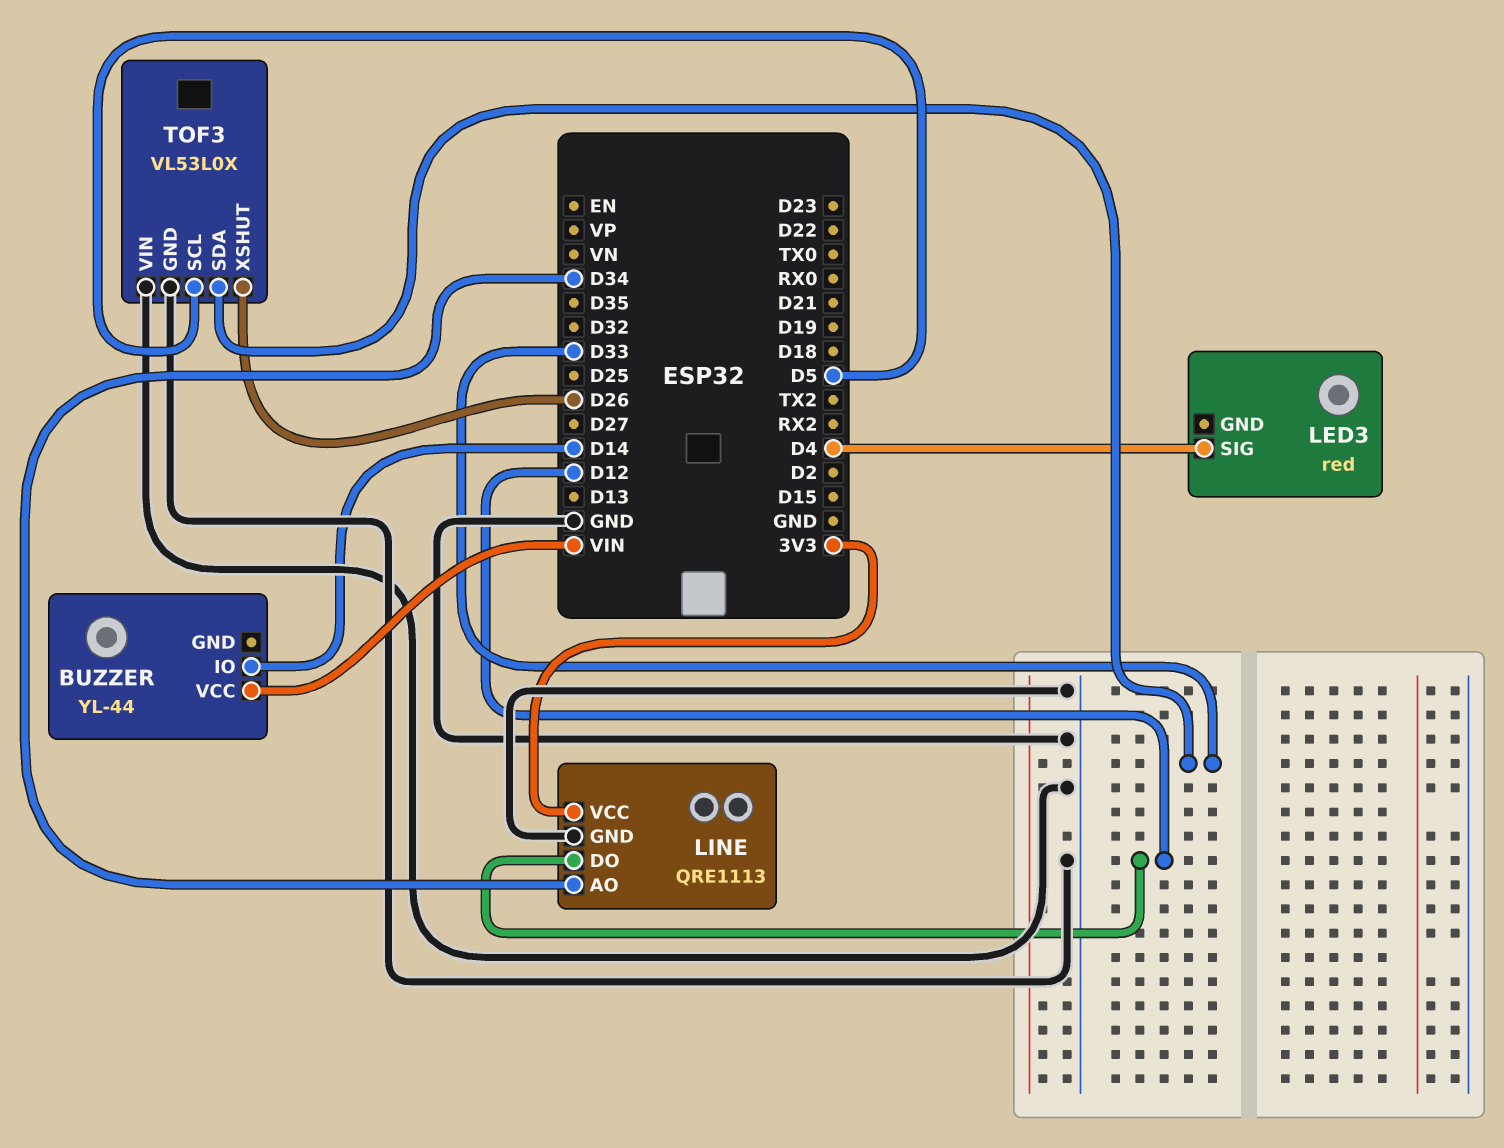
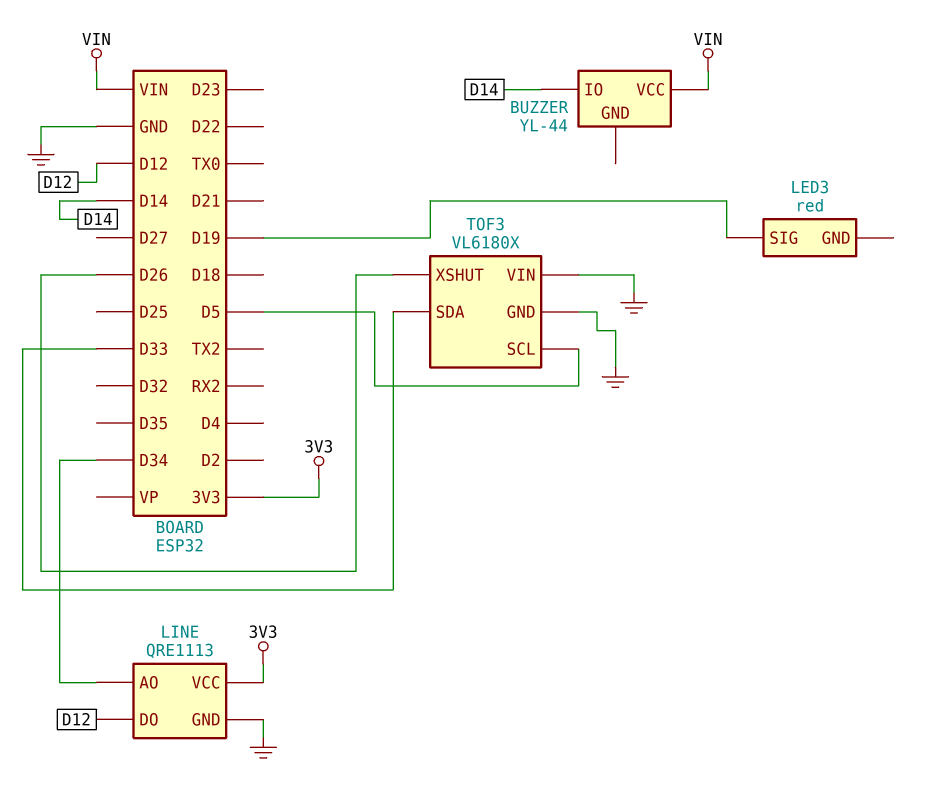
LED3 pin SIG: D4 -> D19
TOF3: VL53L0X -> VL6180X

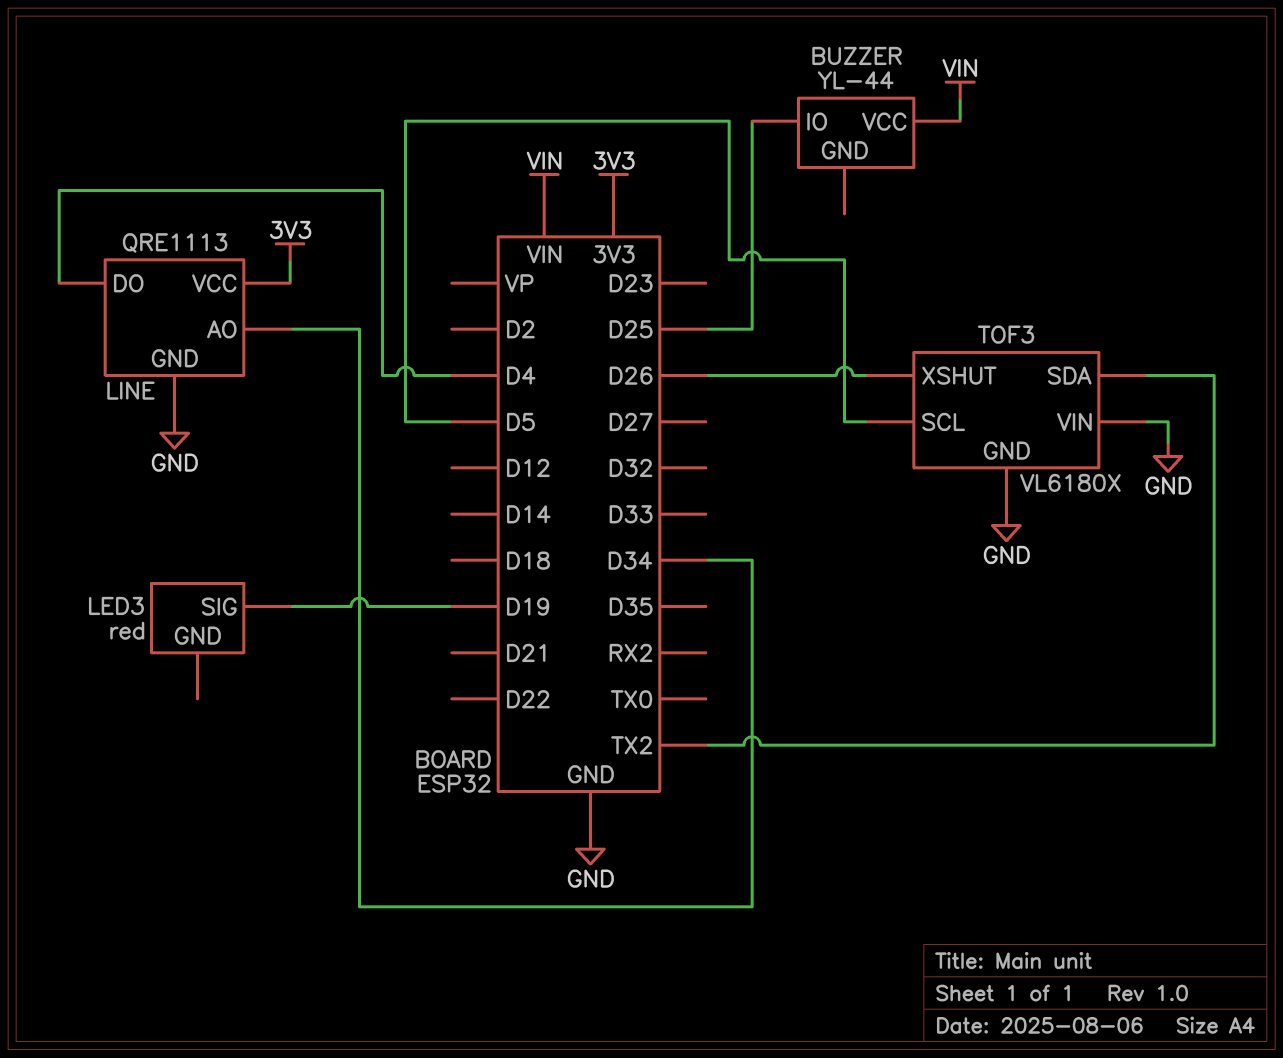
BUZZER pin IO: D14 -> D25
LINE pin DO: D12 -> D4
TOF3 pin SDA: D33 -> TX2

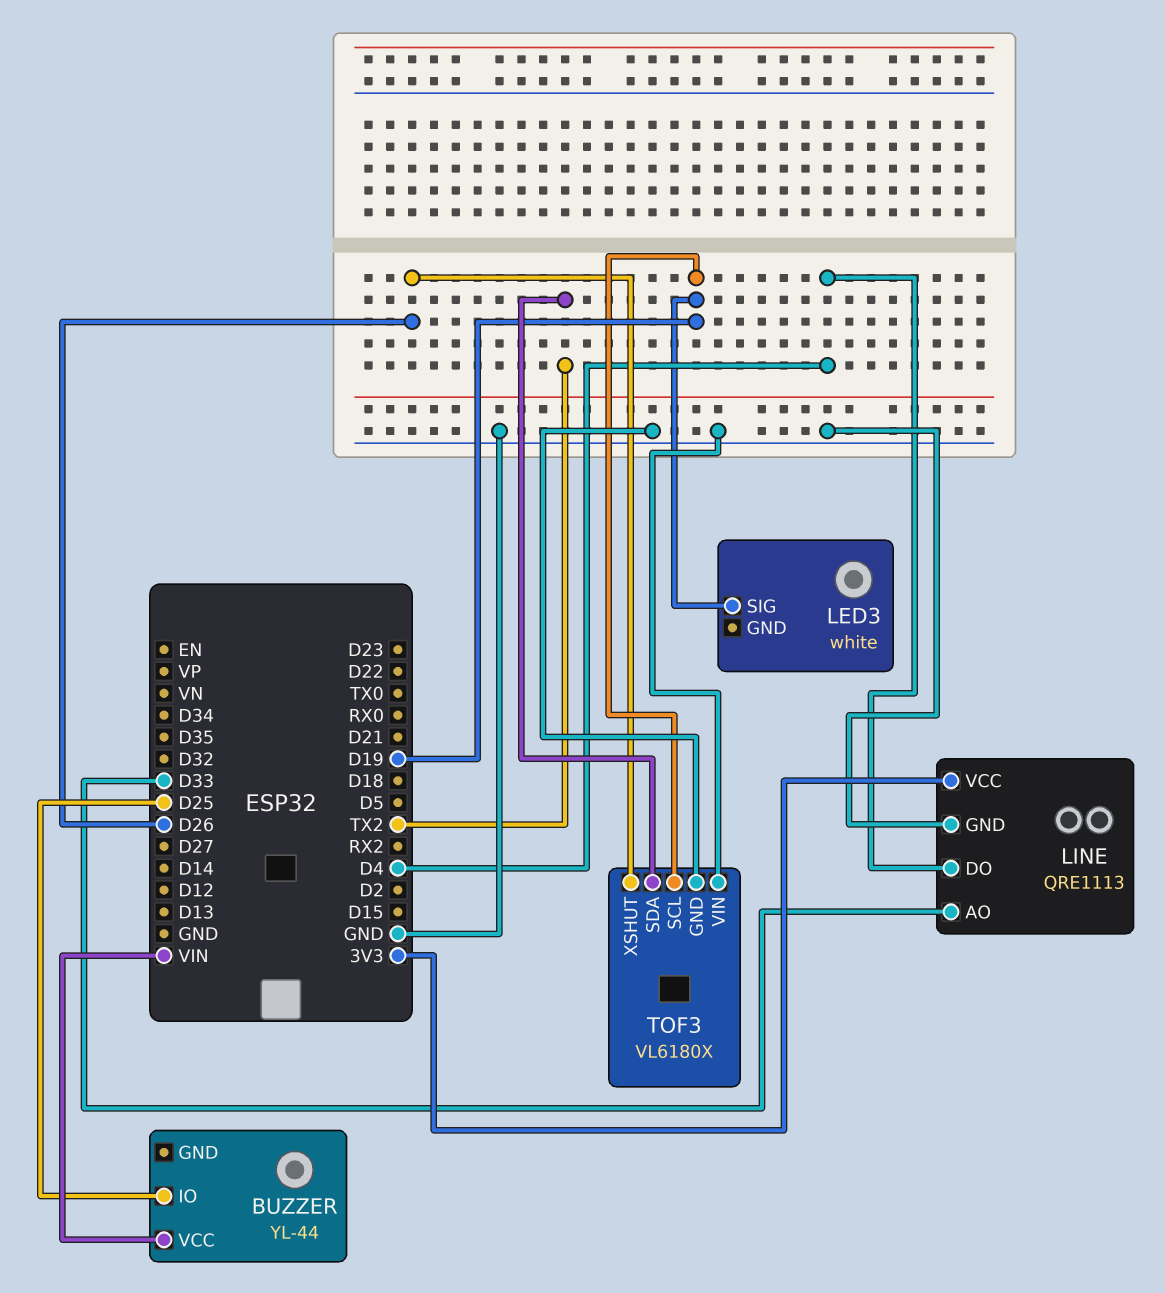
LED3: red -> white
LINE pin AO: D34 -> D33
TOF3 pin SCL: D5 -> D19

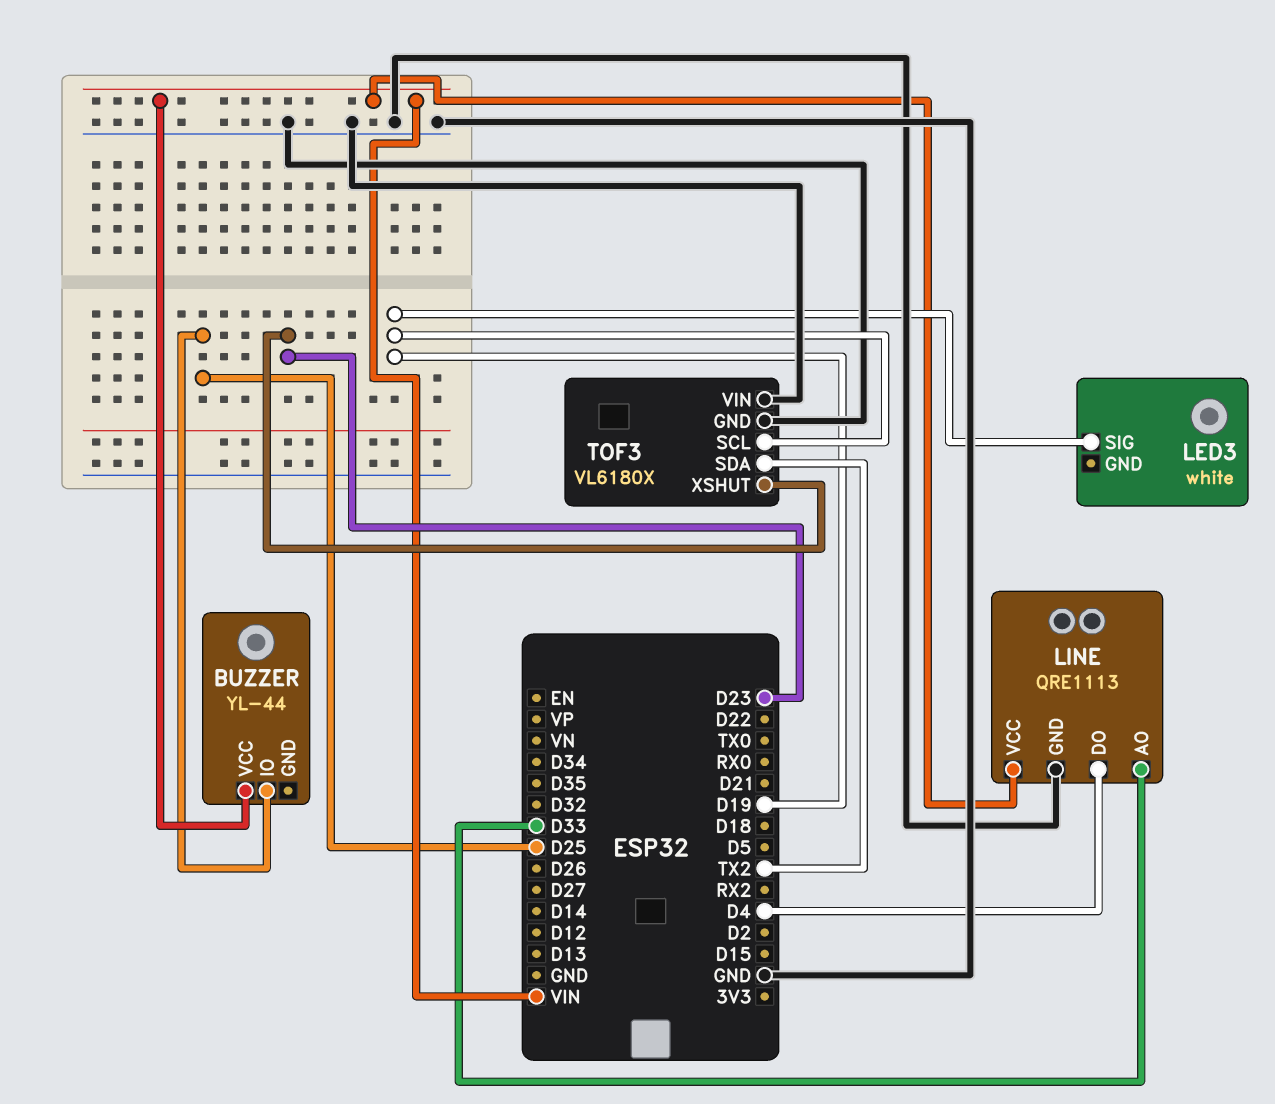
LINE pin VCC: 3V3 -> VIN
TOF3 pin XSHUT: D26 -> D23

